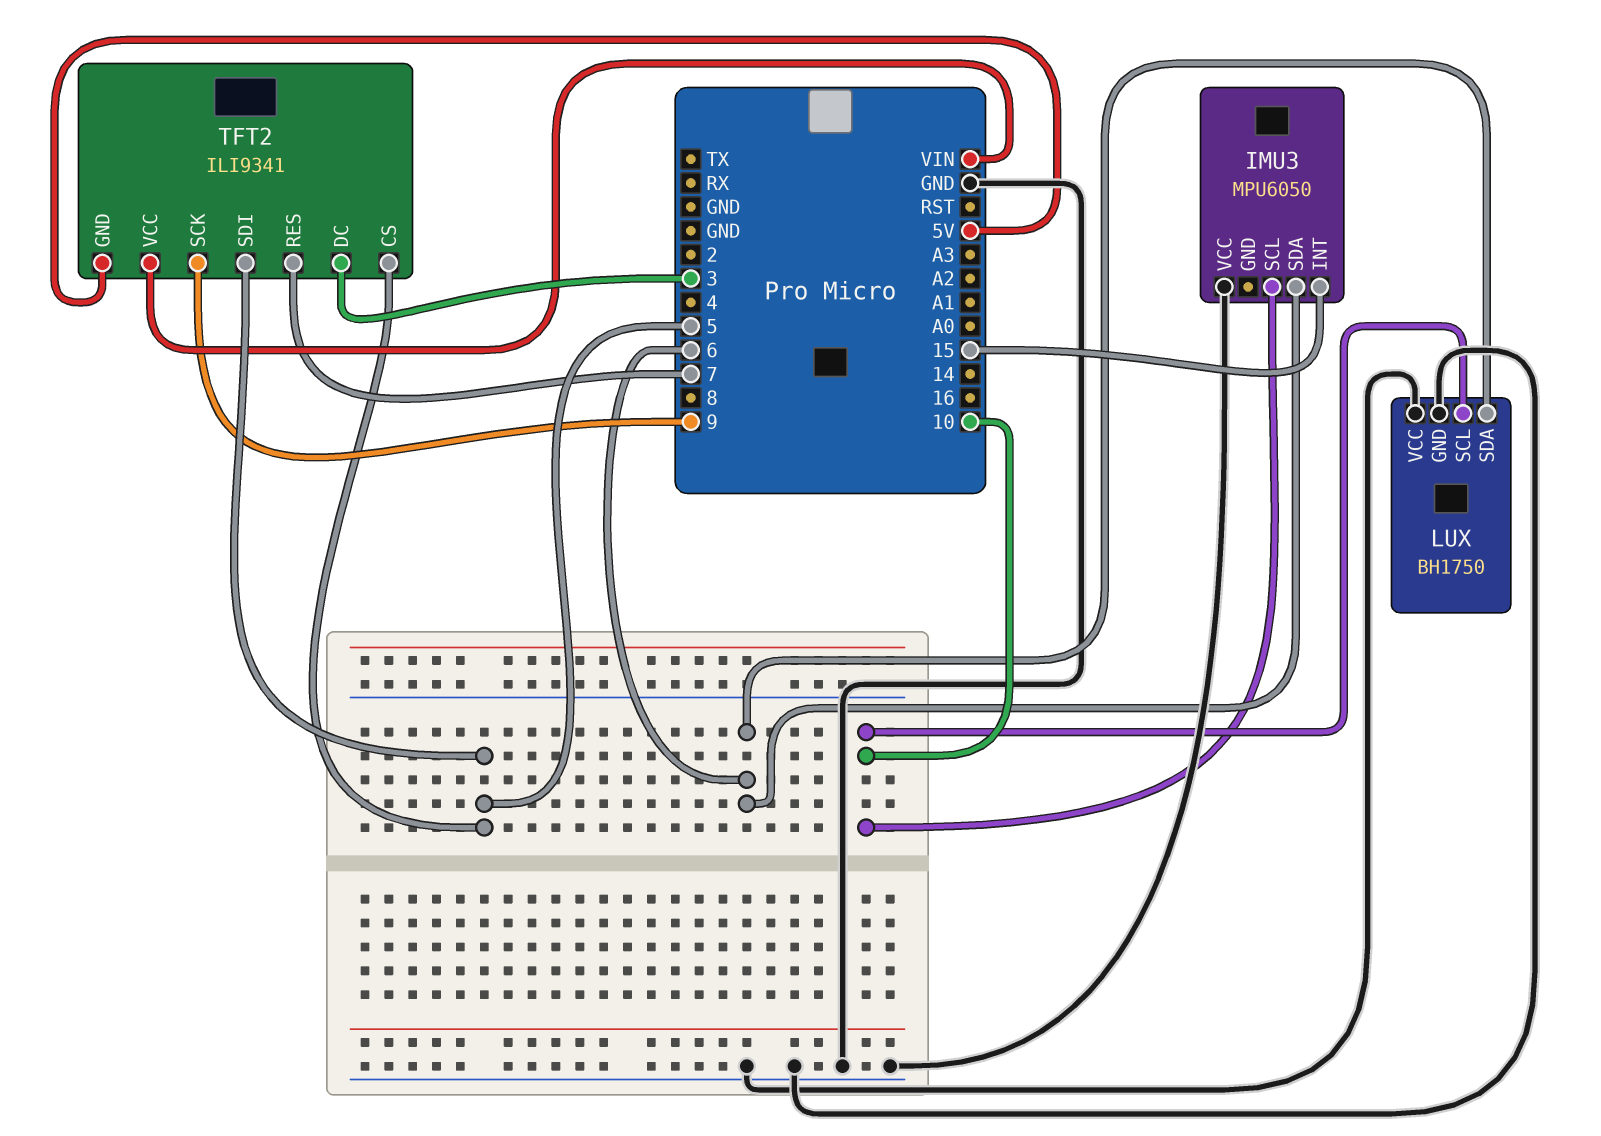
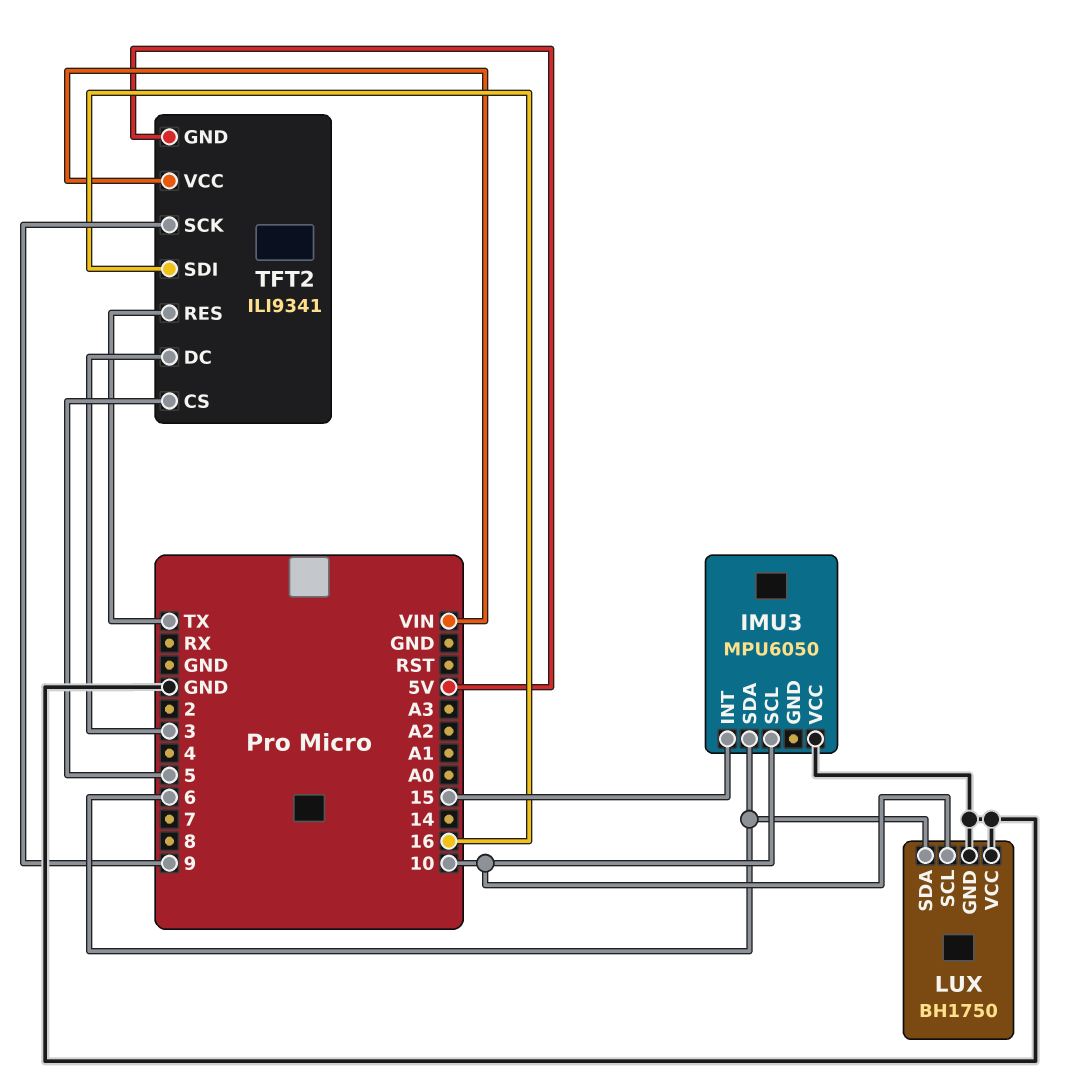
TFT2 pin RES: 7 -> TX
TFT2 pin SDI: 5 -> 16

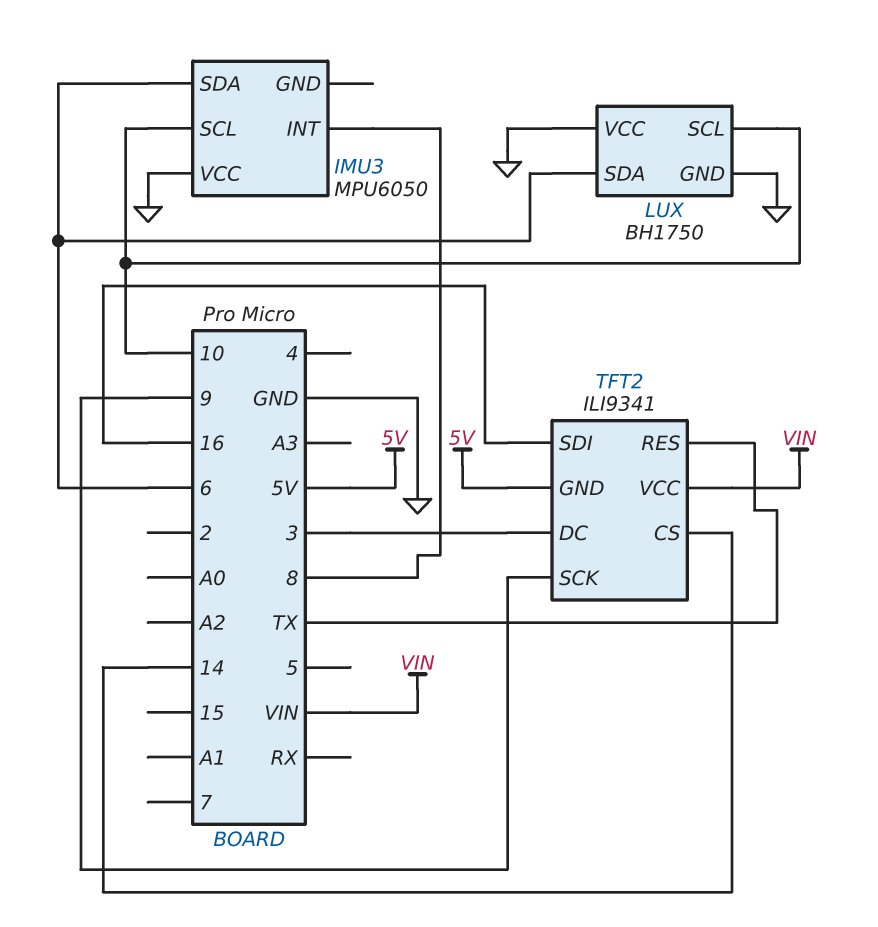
IMU3 pin INT: 15 -> 8
TFT2 pin CS: 5 -> 14

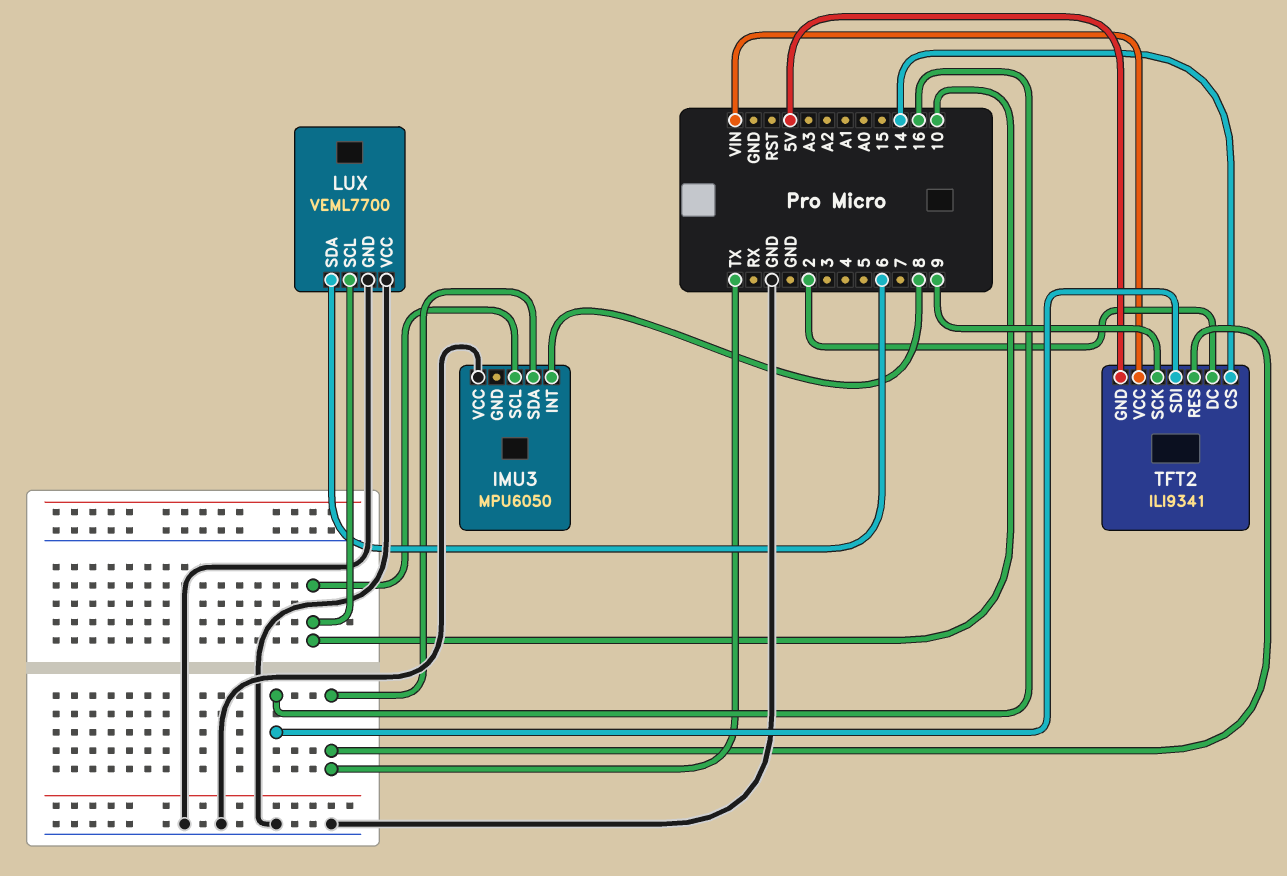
IMU3 pin SDA: 6 -> TX
LUX: BH1750 -> VEML7700
TFT2 pin DC: 3 -> 2

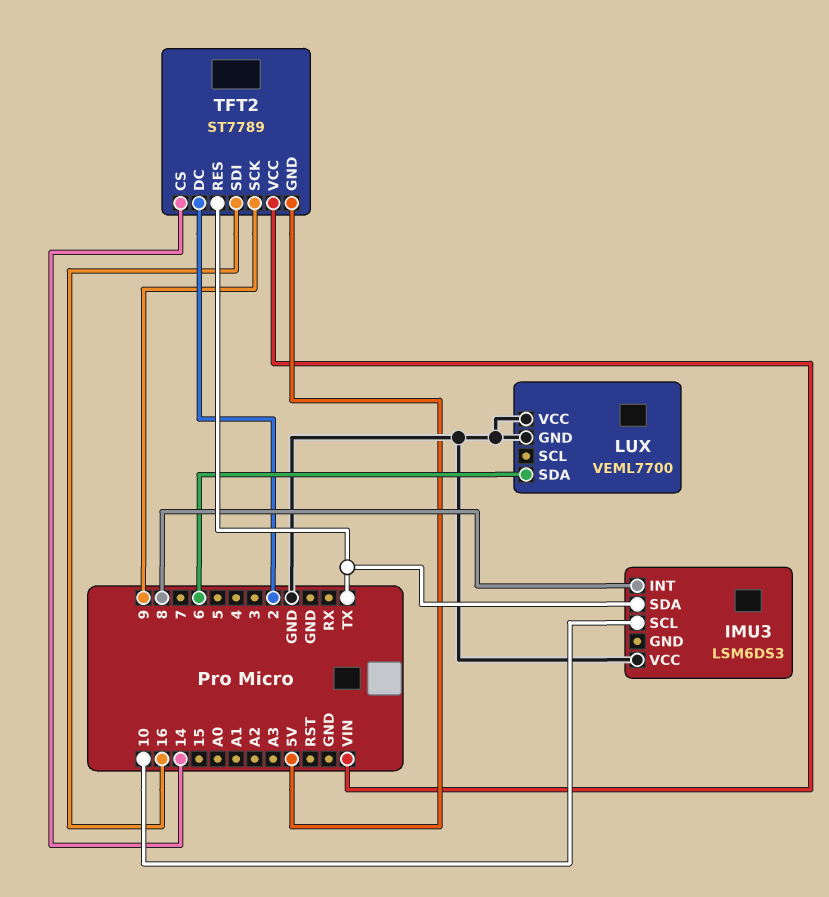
IMU3: MPU6050 -> LSM6DS3
LUX pin SCL: 10 -> none
TFT2: ILI9341 -> ST7789

